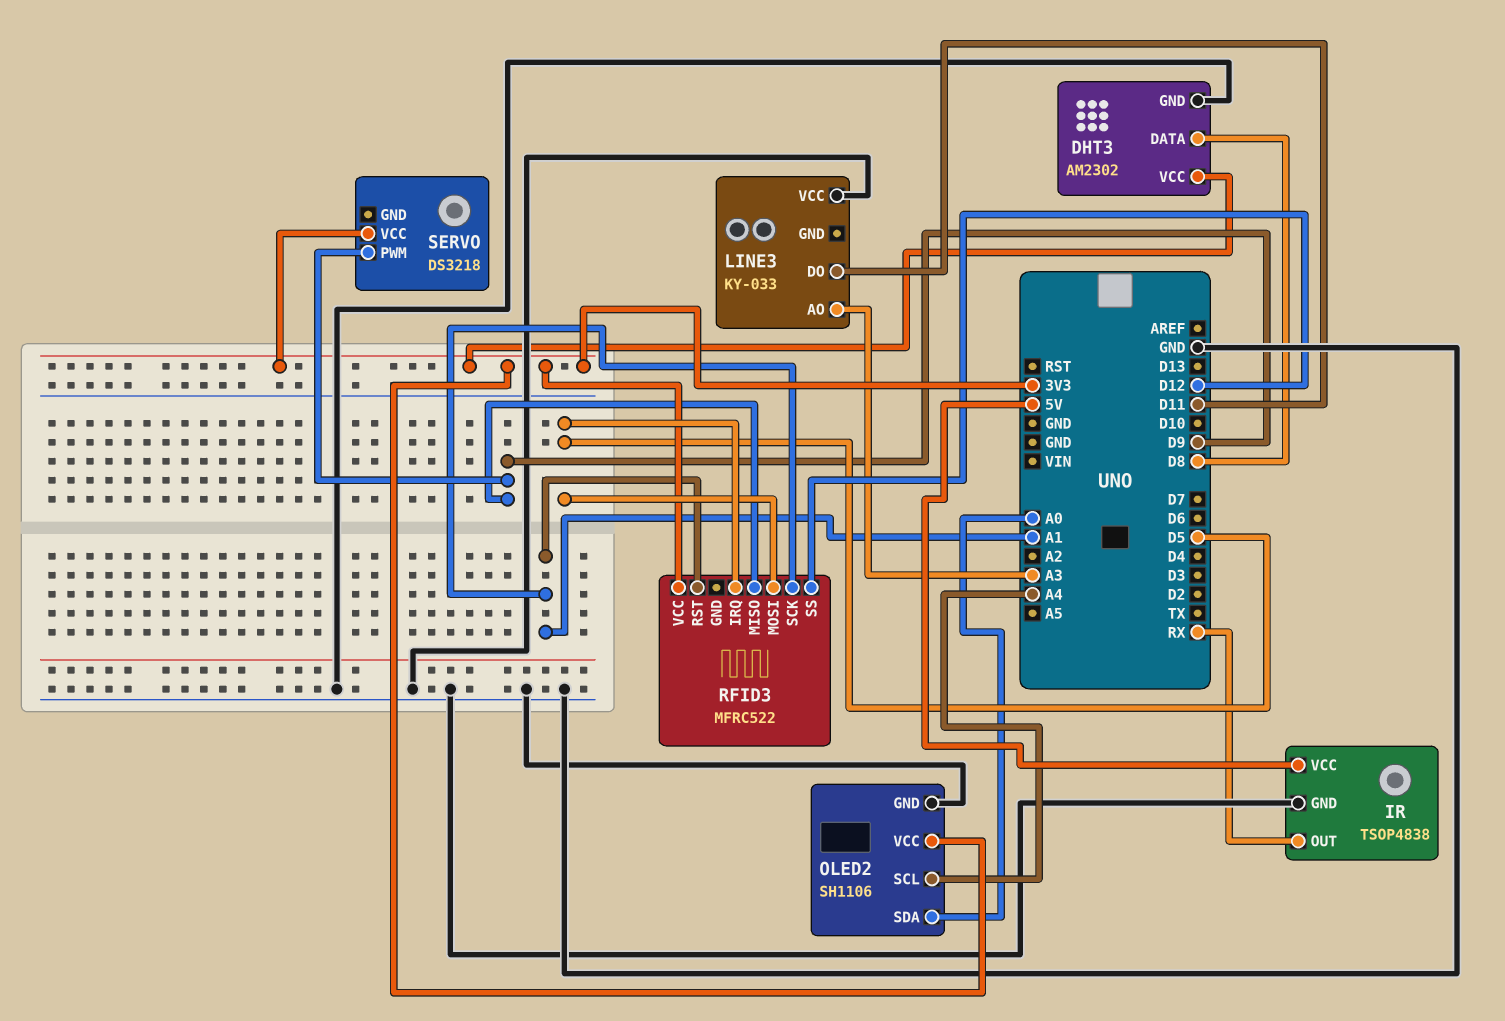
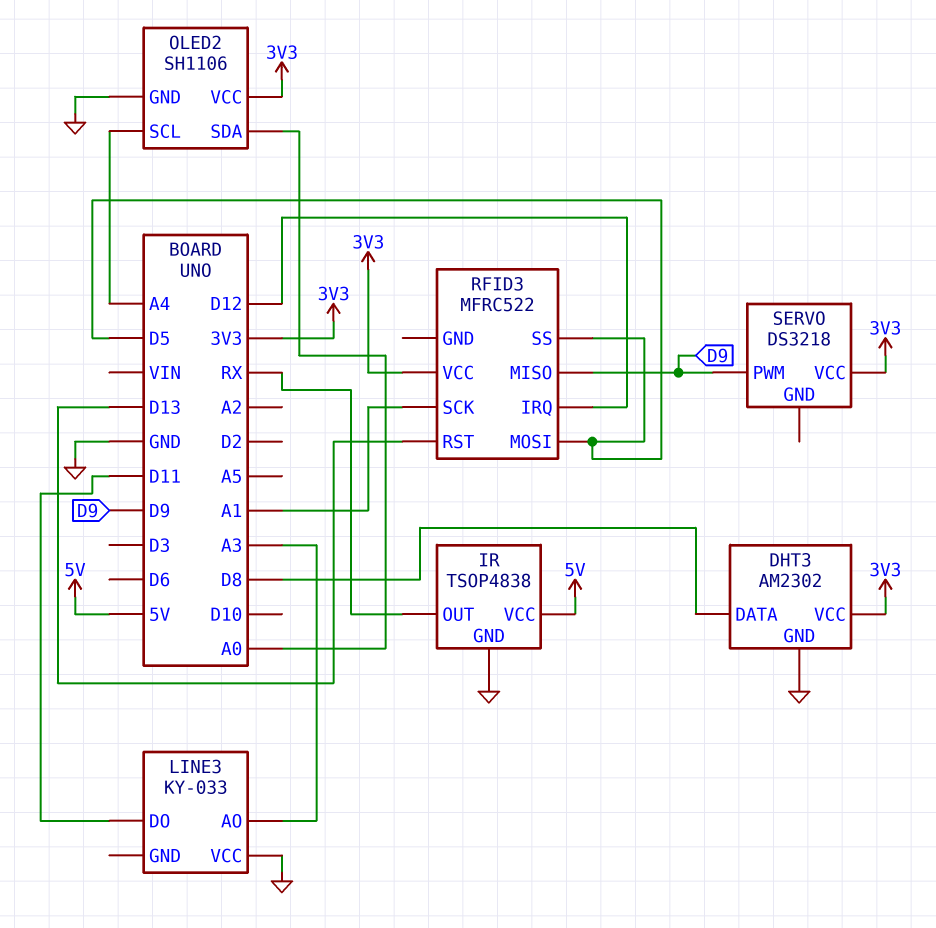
RFID3 pin IRQ: D5 -> D12
RFID3 pin RST: A1 -> D13
RFID3 pin SS: D12 -> D5

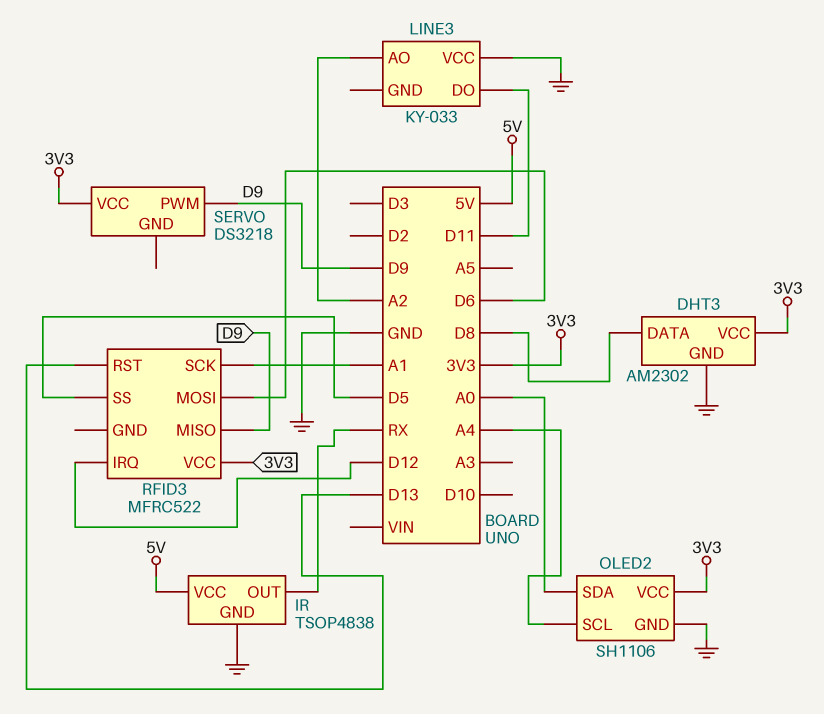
LINE3 pin AO: A3 -> A2
RFID3 pin MOSI: D5 -> D6

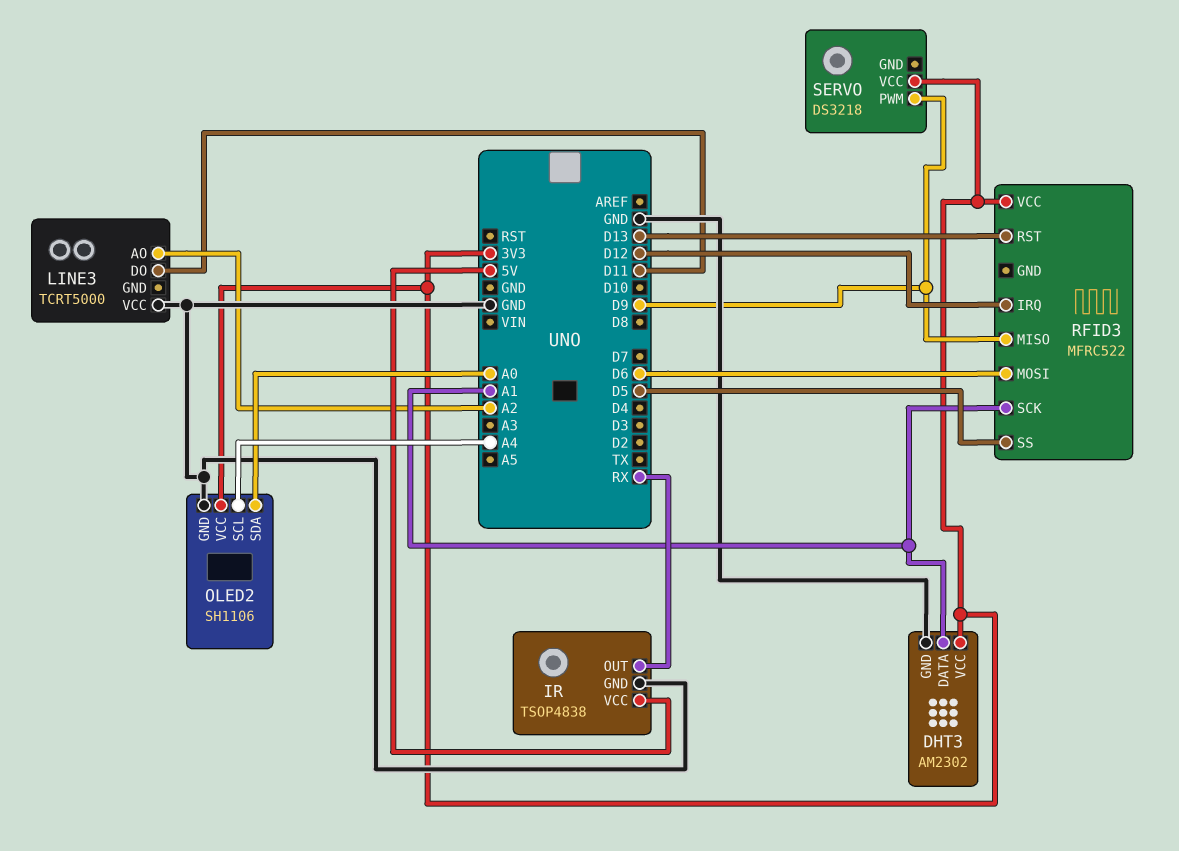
DHT3 pin DATA: D8 -> A1
LINE3: KY-033 -> TCRT5000

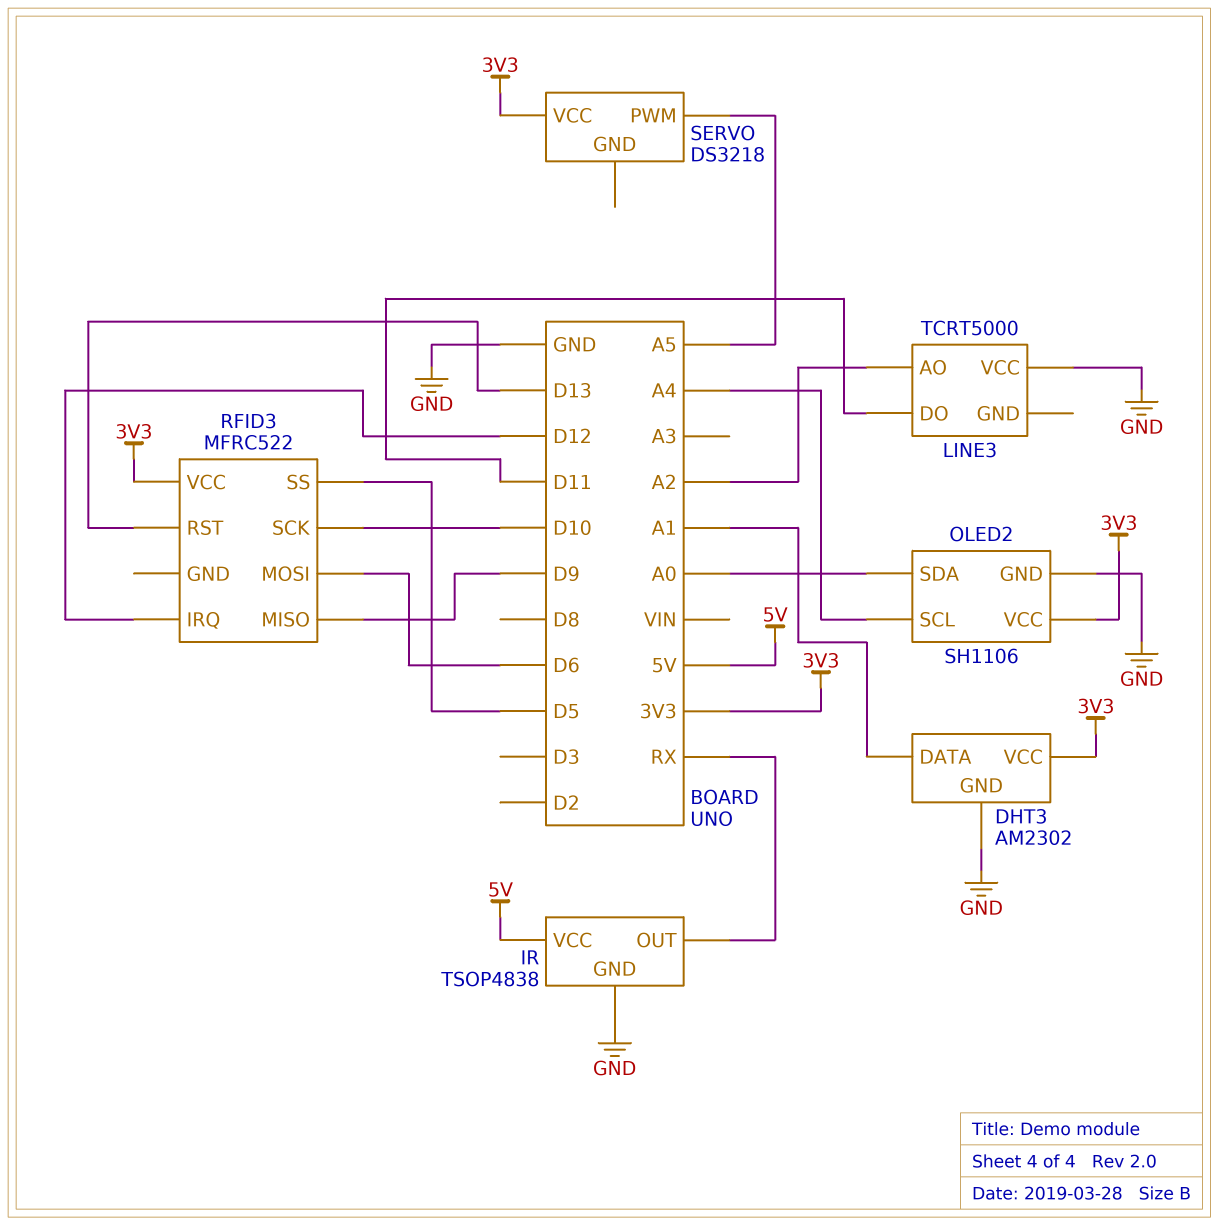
RFID3 pin SCK: A1 -> D10
SERVO pin PWM: D9 -> A5

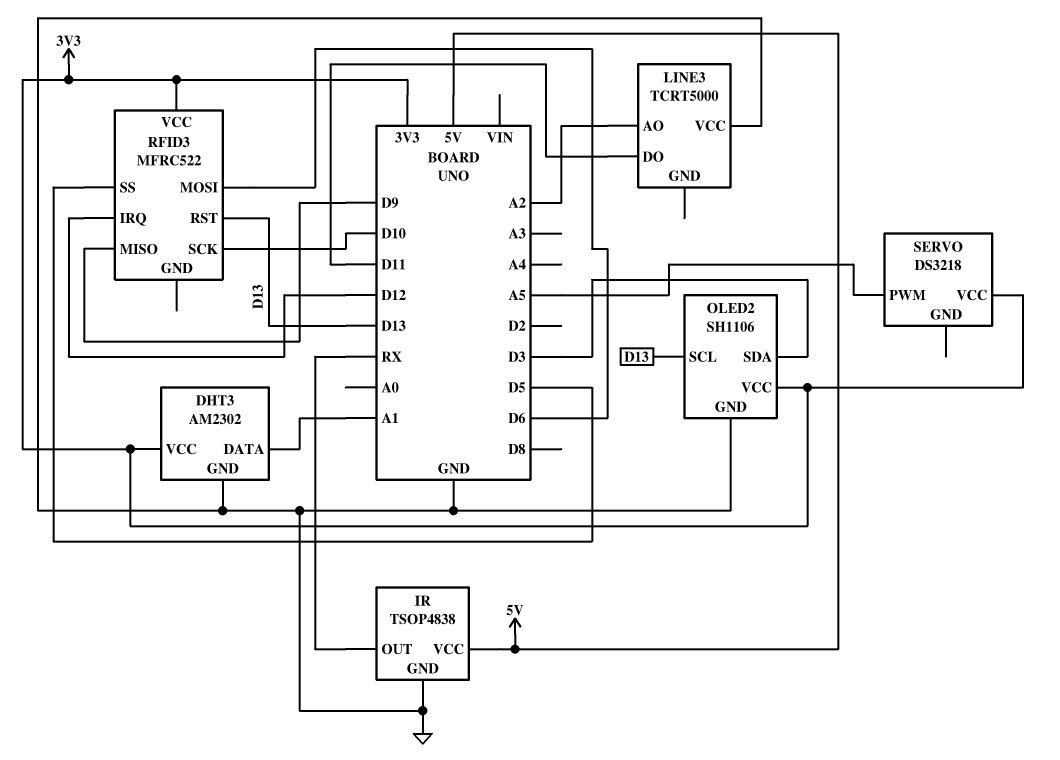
OLED2 pin SCL: A4 -> D13
OLED2 pin SDA: A0 -> D3

